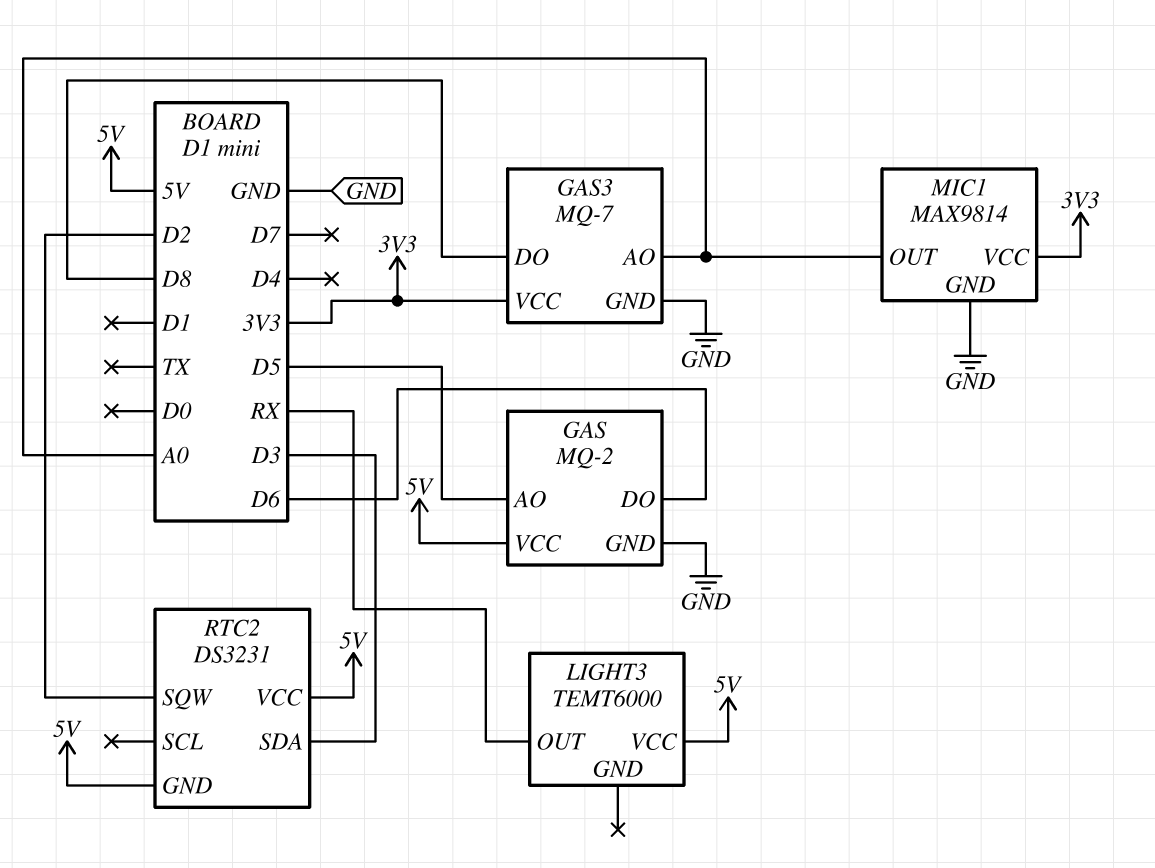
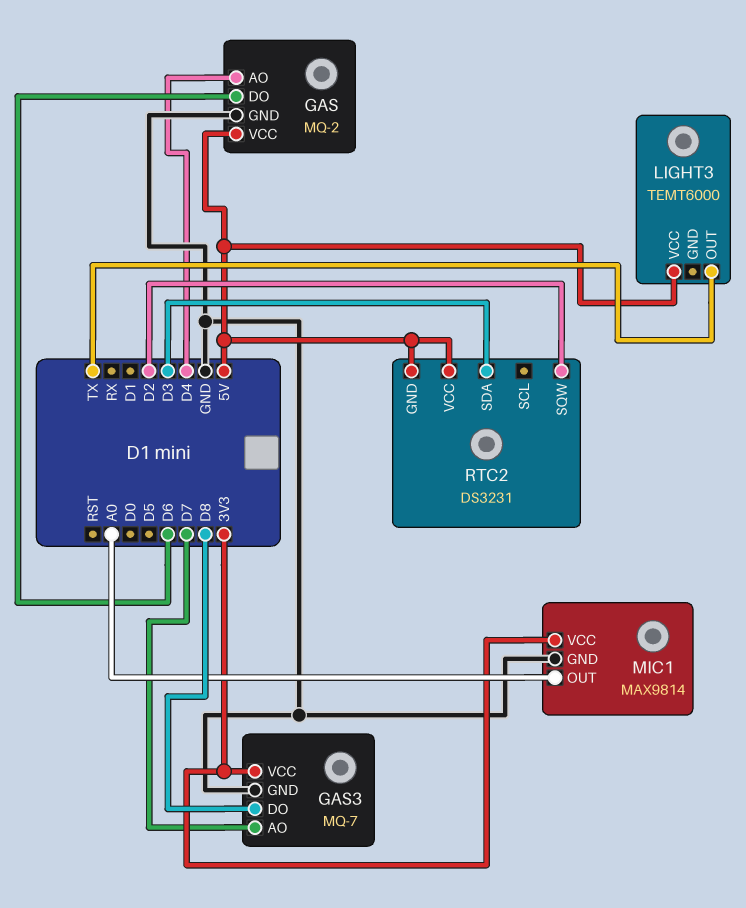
GAS pin AO: D5 -> D4
GAS3 pin AO: A0 -> D7
LIGHT3 pin OUT: RX -> TX

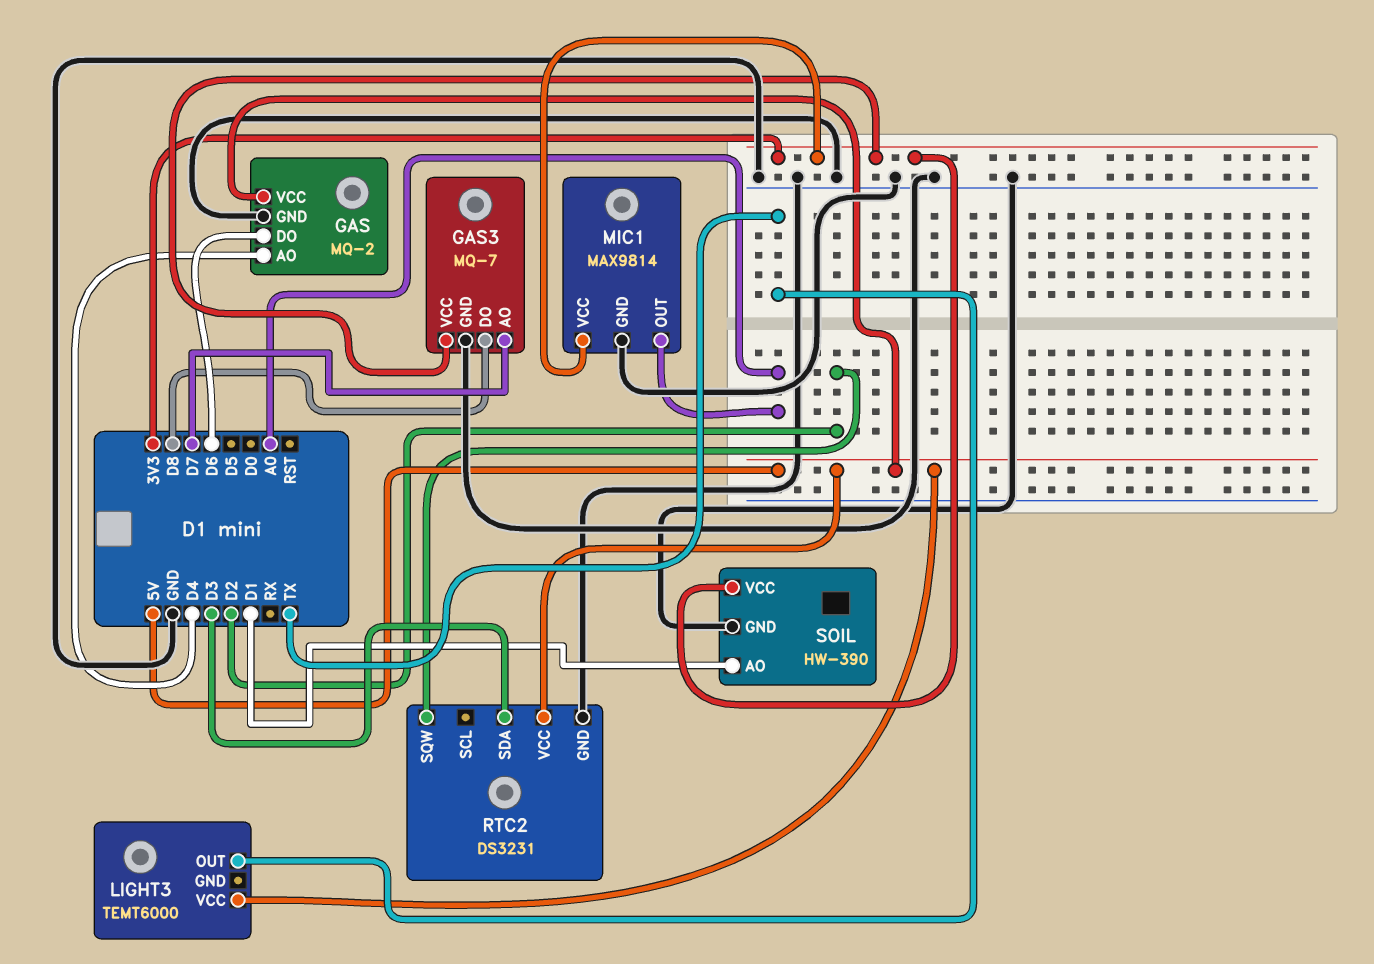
RTC2 pin GND: 5V -> GND
SOIL: none -> HW-390
SOIL pin AO: none -> D1
SOIL pin GND: none -> GND
SOIL pin VCC: none -> 3V3

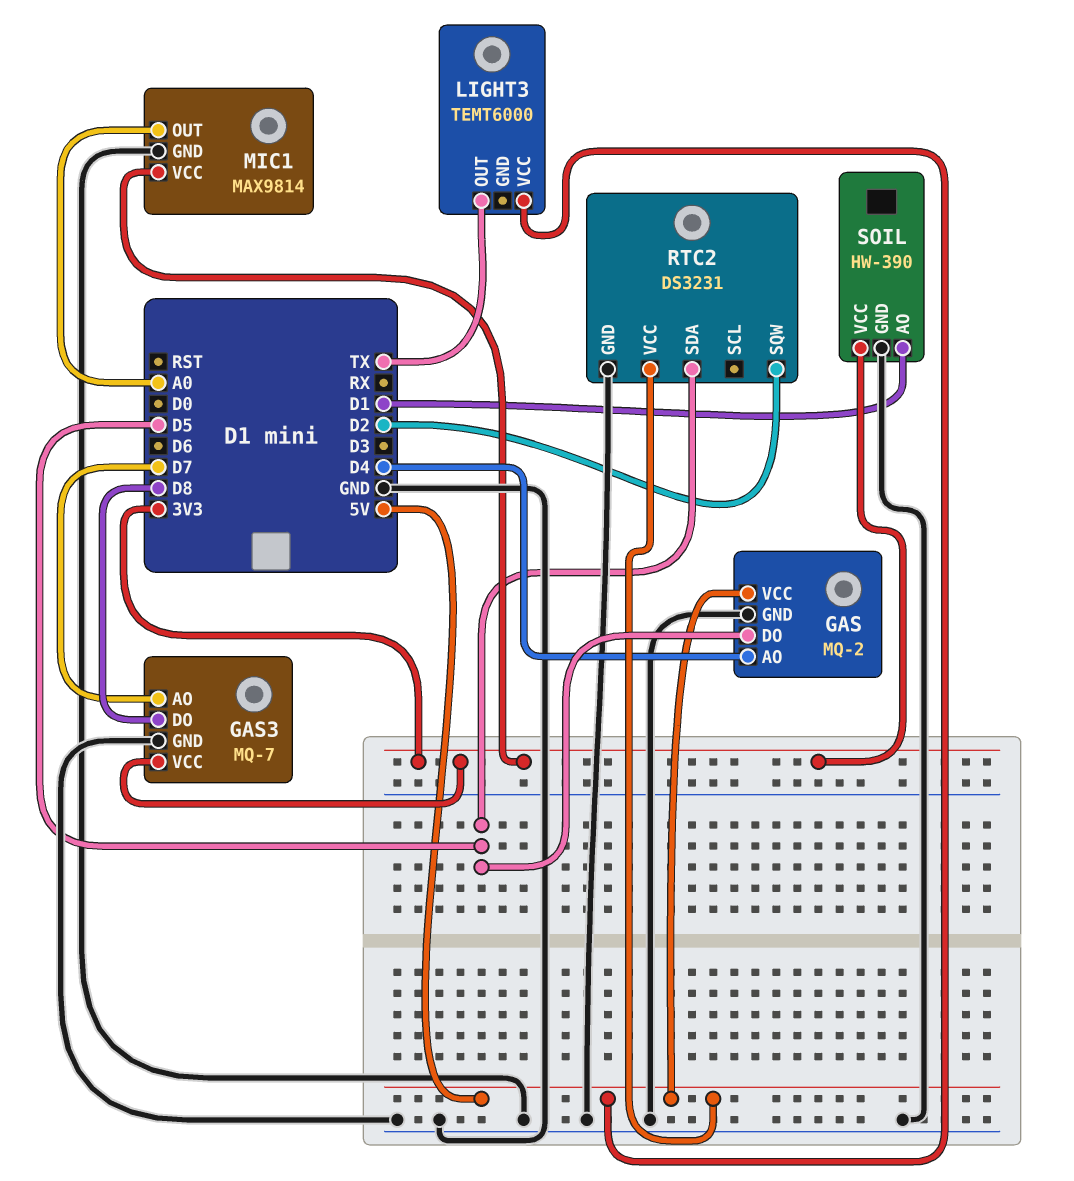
GAS pin DO: D6 -> D5
RTC2 pin SDA: D3 -> D5

